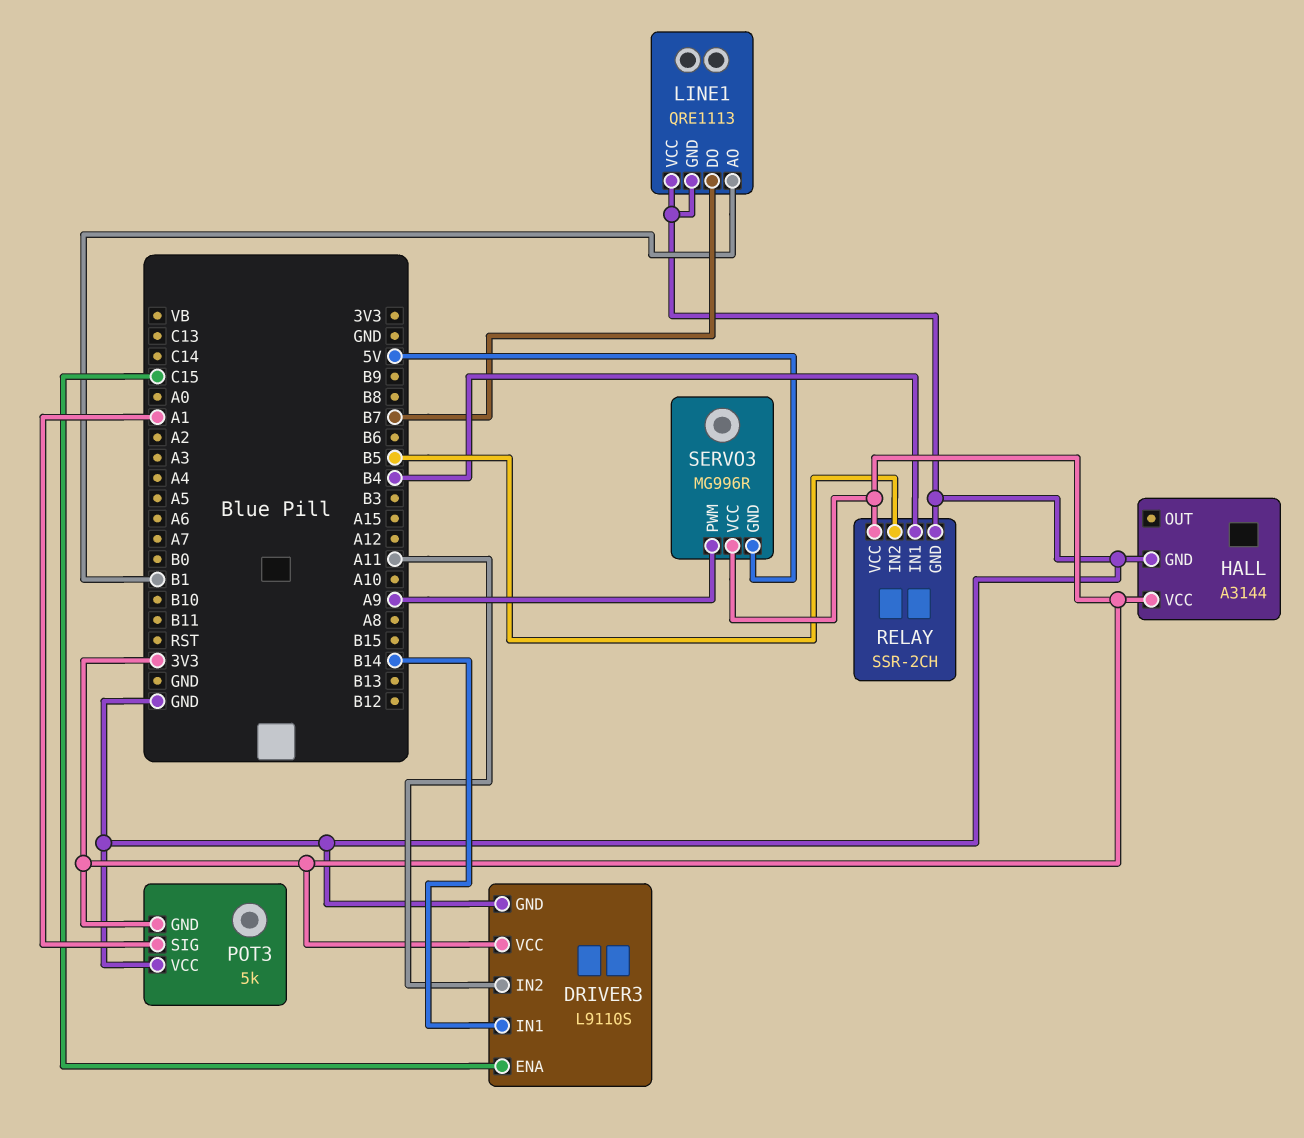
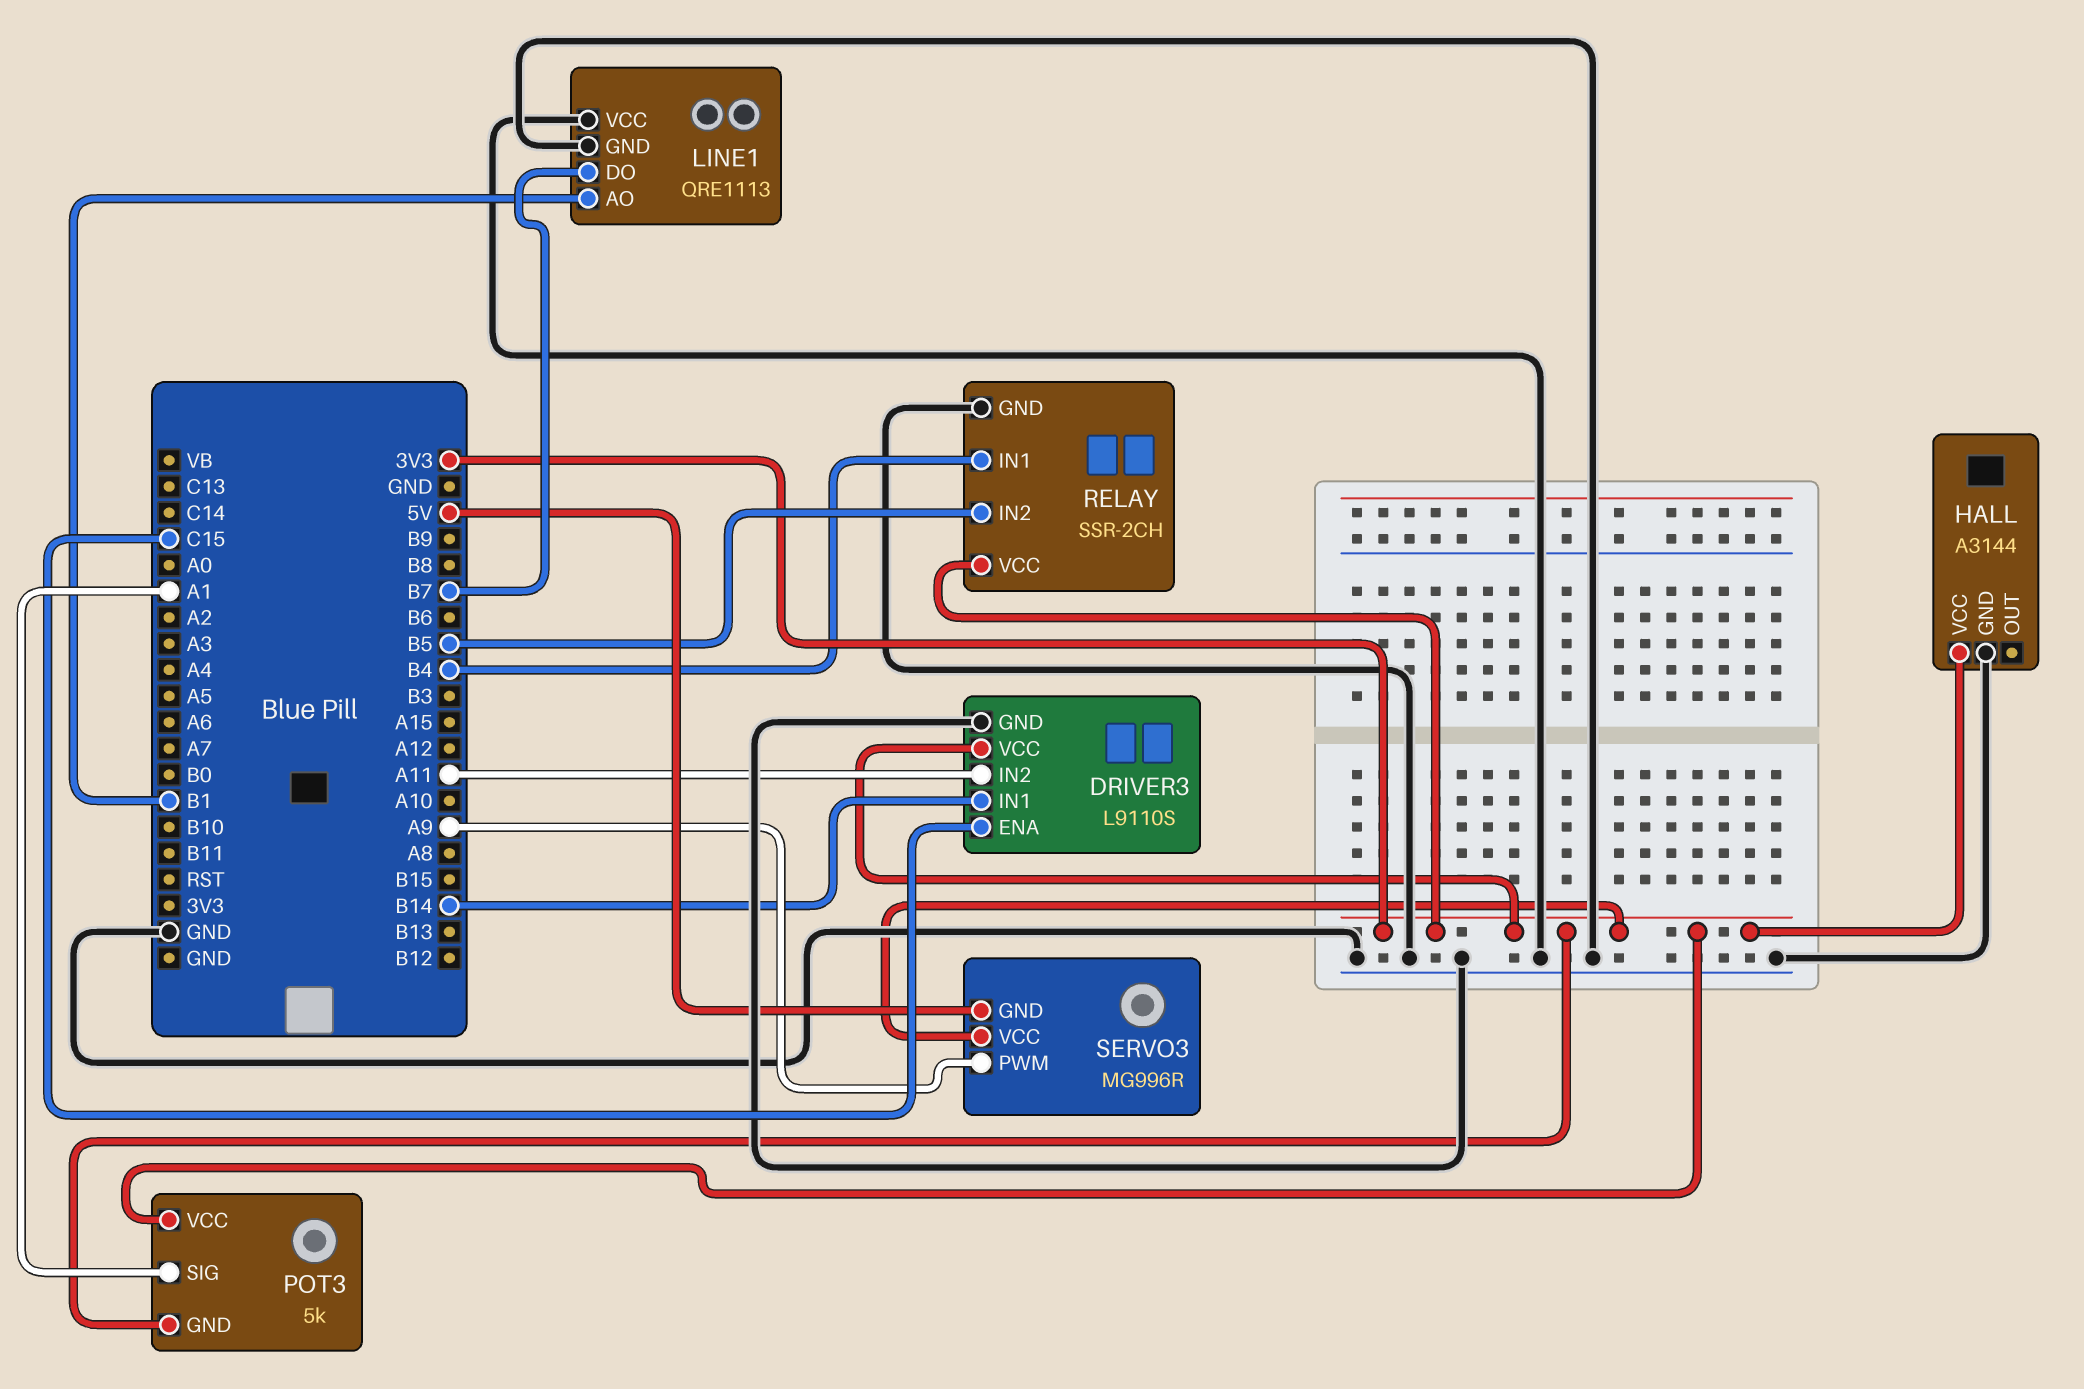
POT3 pin VCC: GND -> 3V3

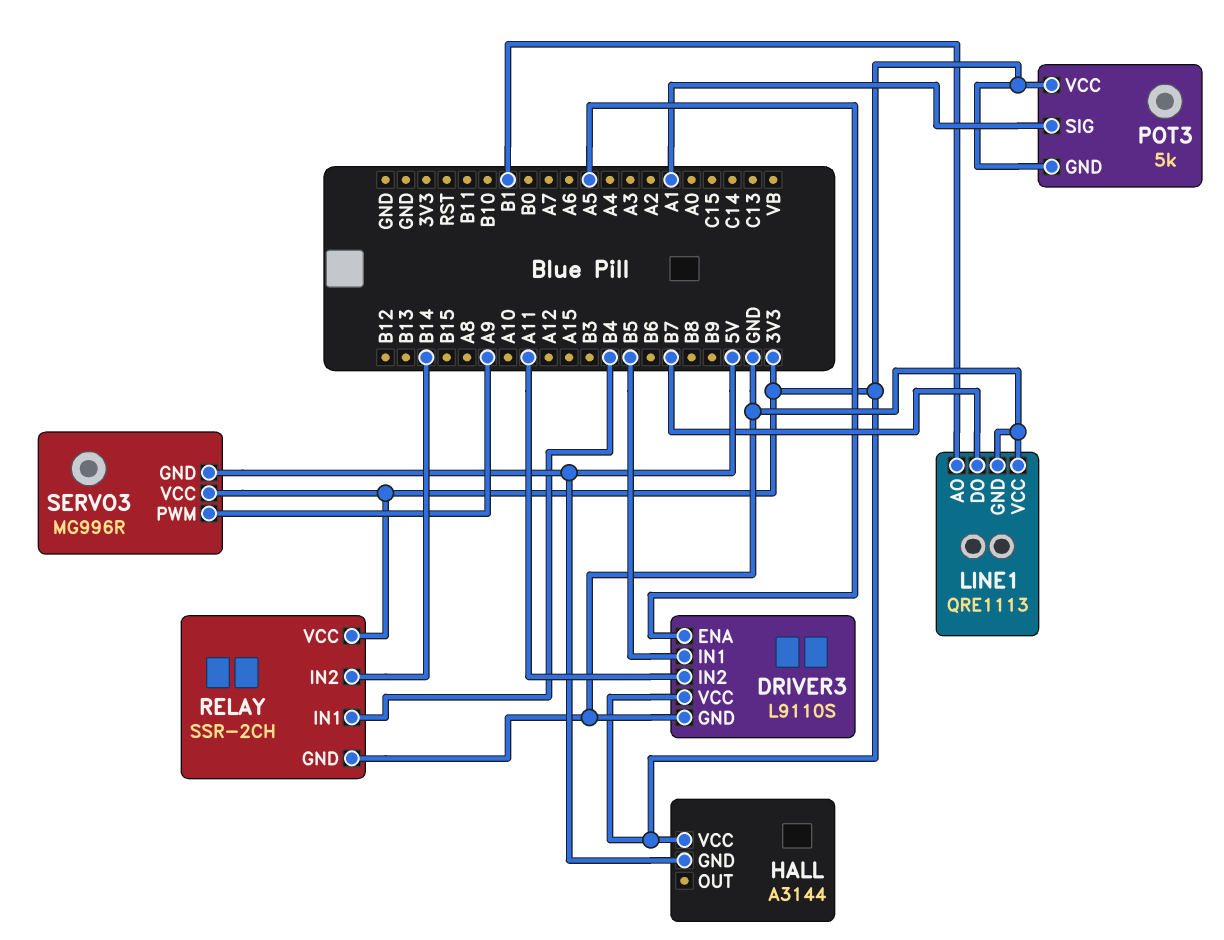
DRIVER3 pin ENA: C15 -> A5
DRIVER3 pin IN1: B14 -> B5
HALL pin GND: GND -> 5V
RELAY pin IN2: B5 -> B14

